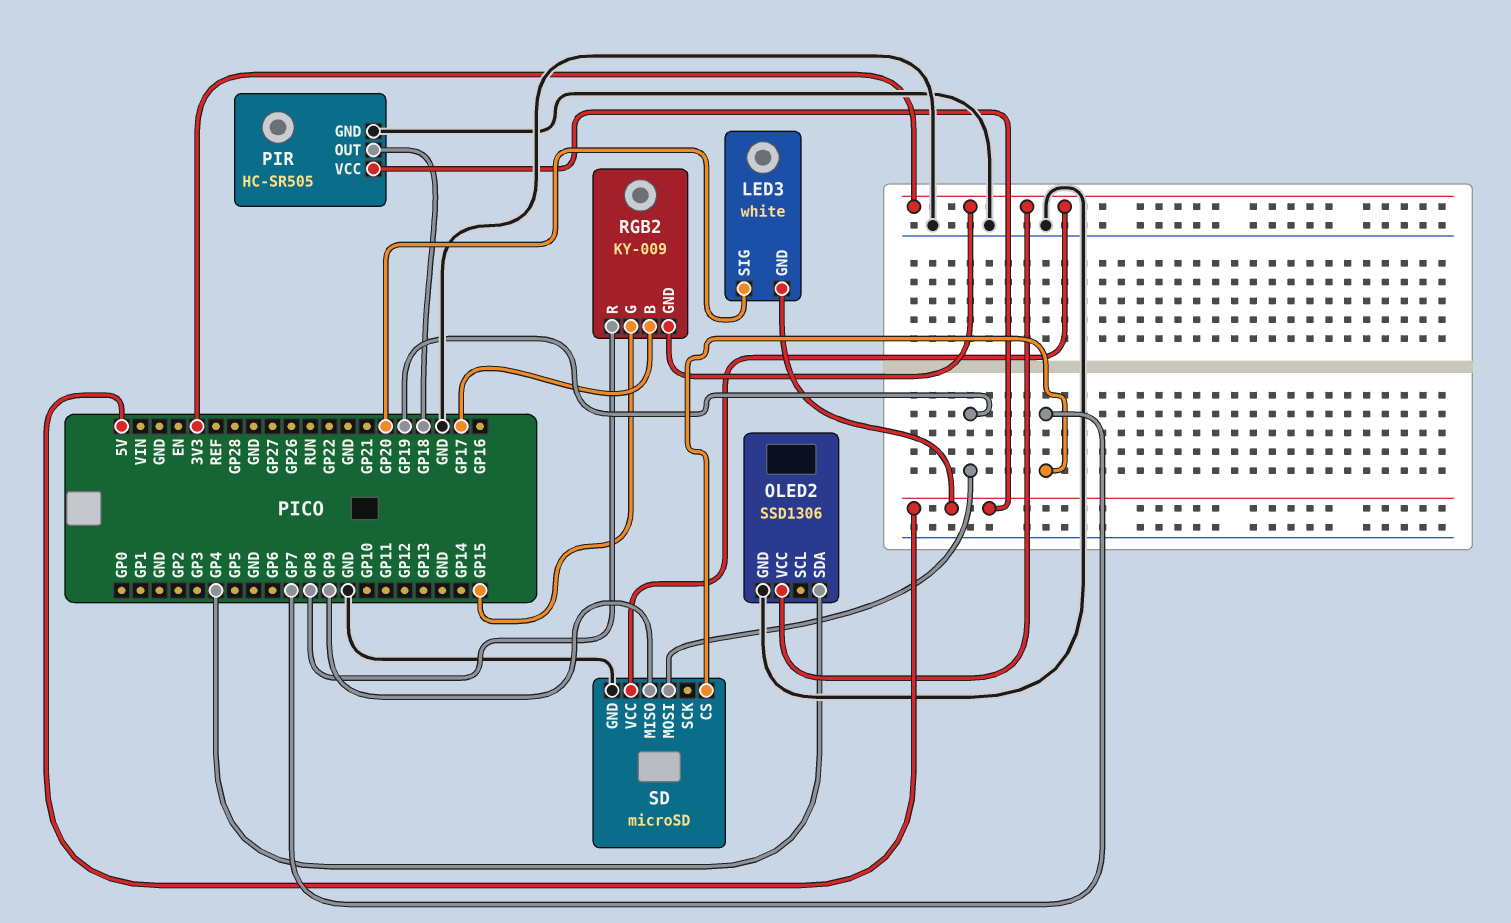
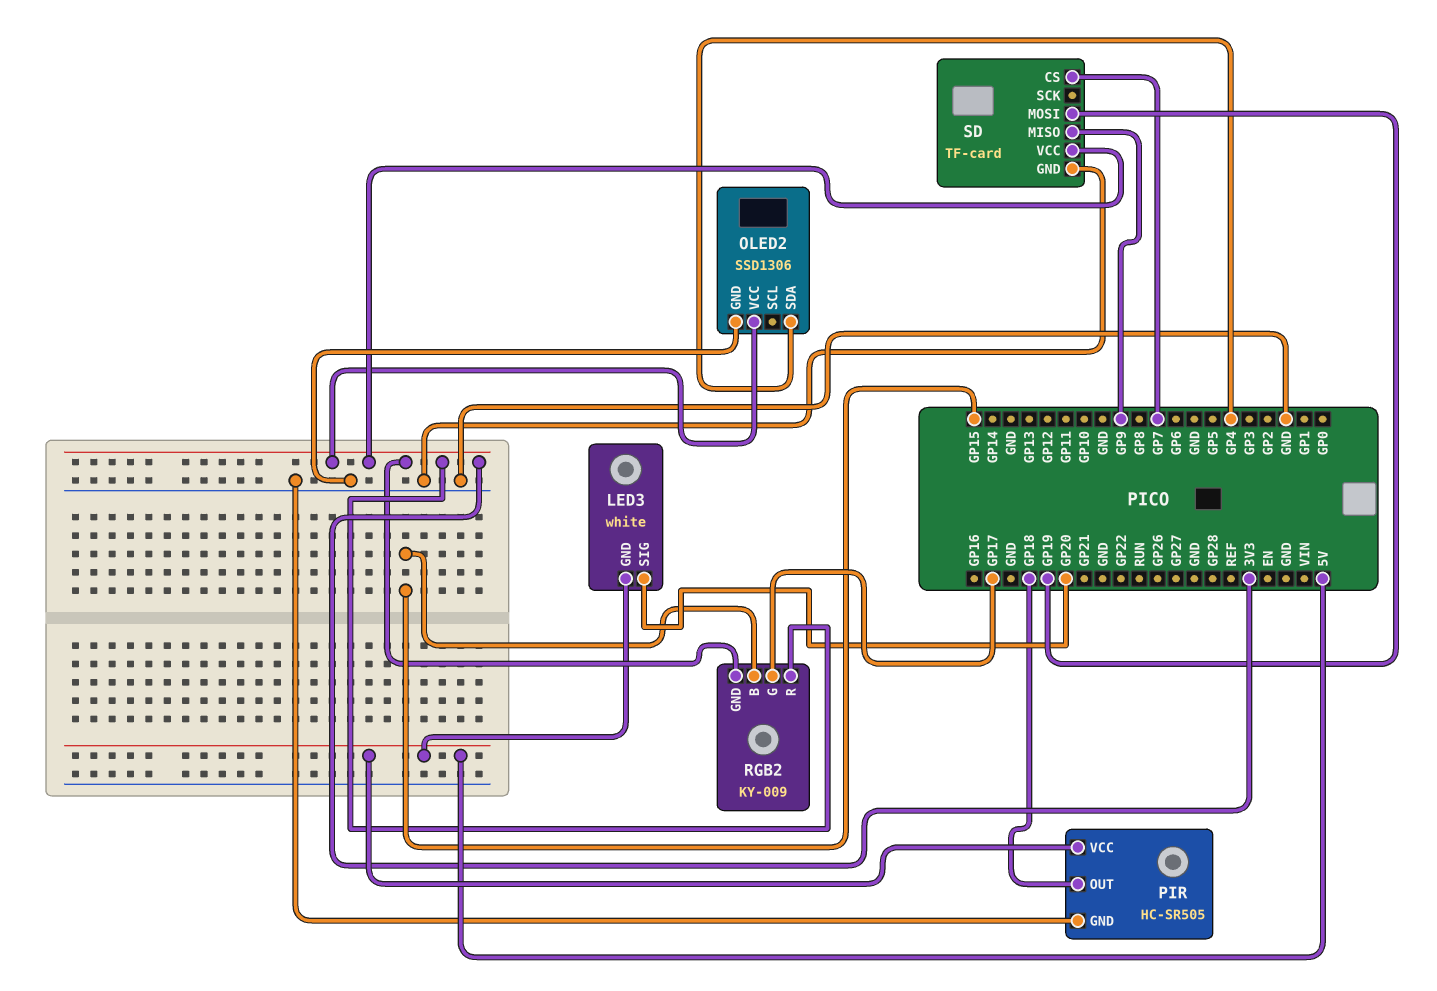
RGB2 pin B: GP17 -> GP15
RGB2 pin G: GP15 -> GP17
RGB2 pin R: GP8 -> 3V3
SD: microSD -> TF-card

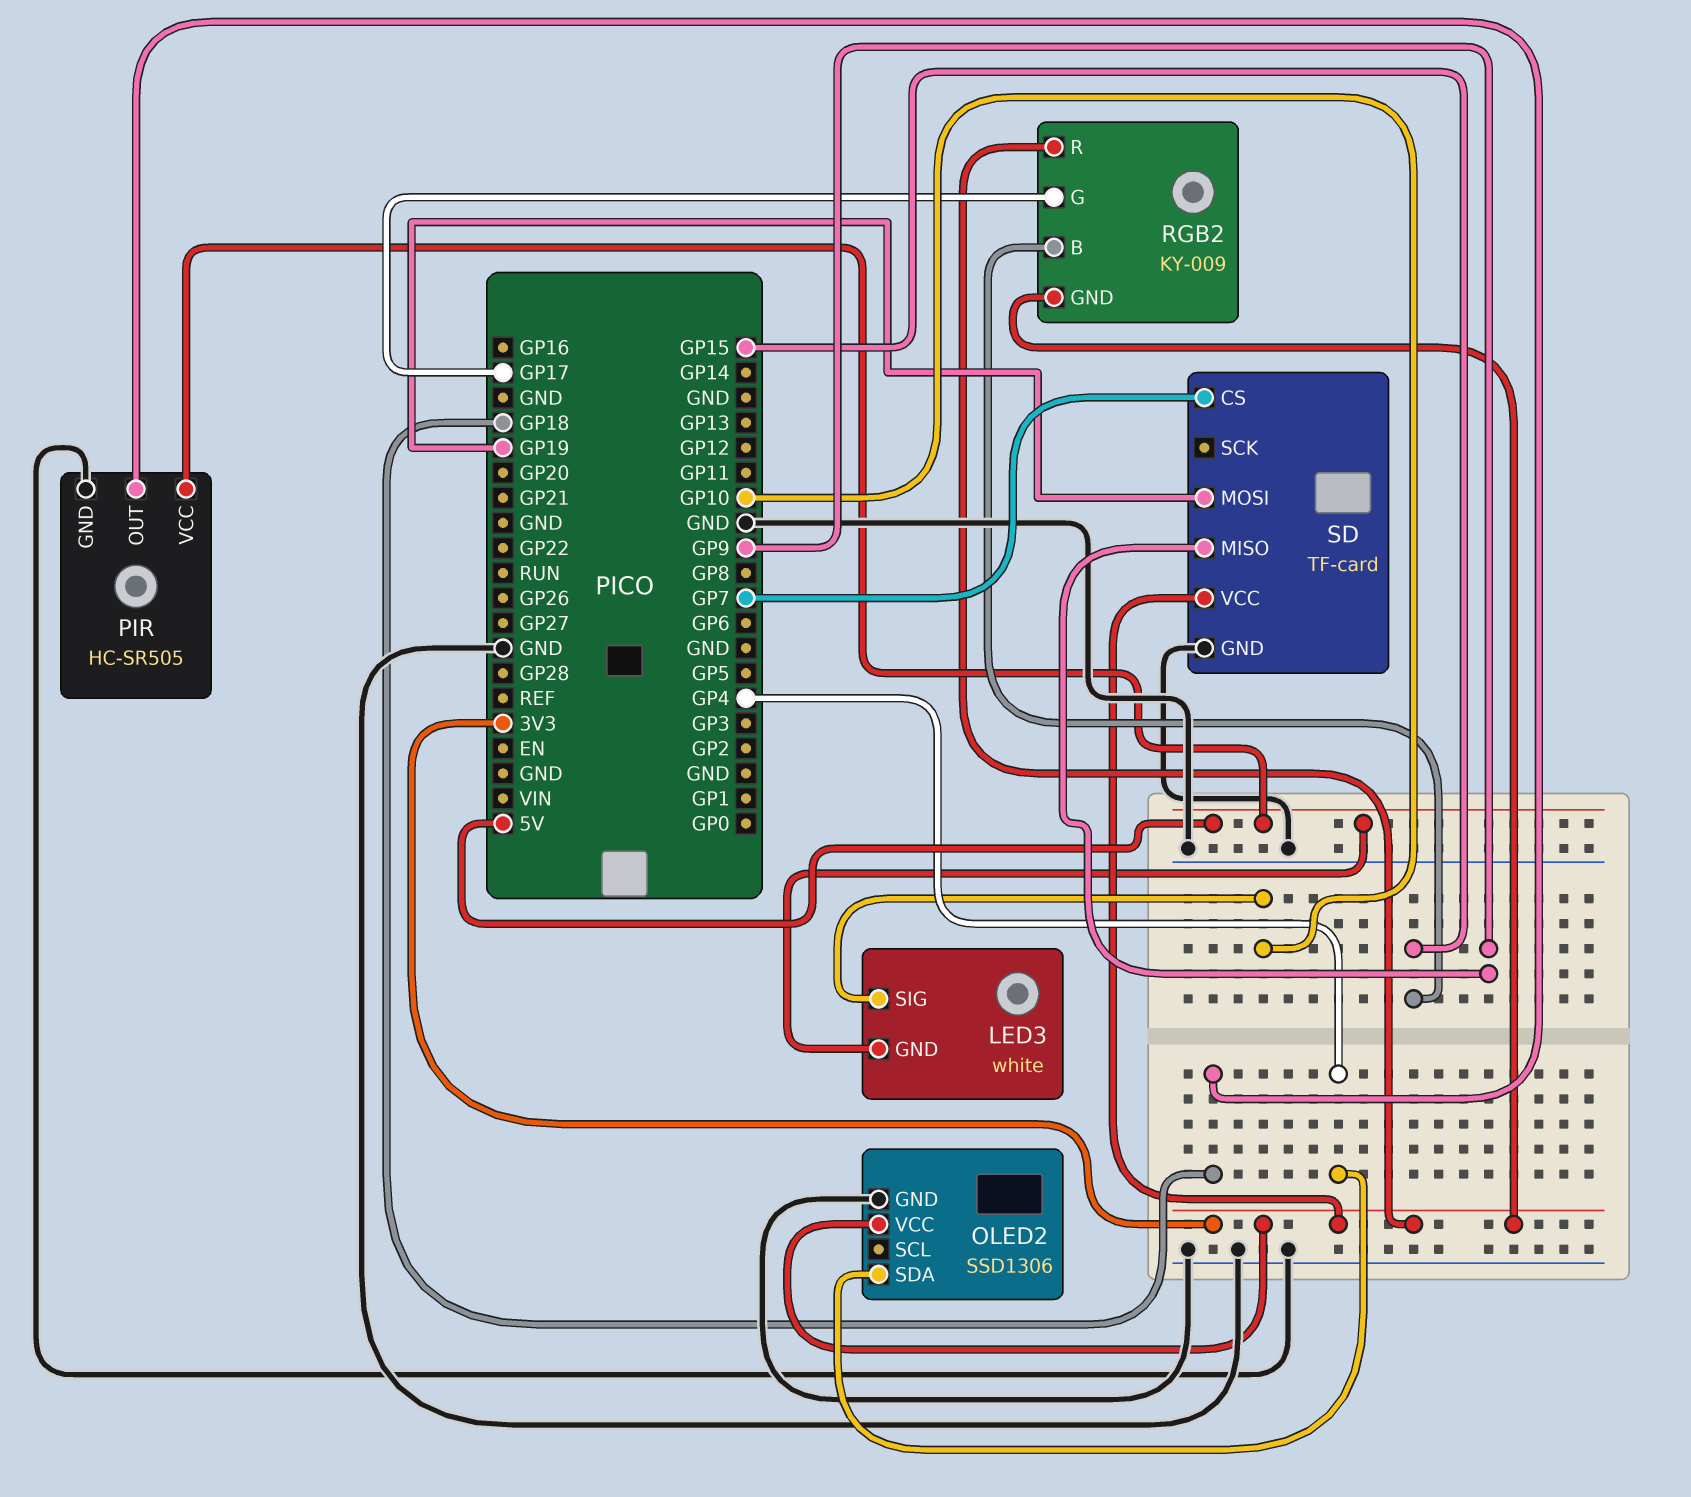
LED3 pin SIG: GP20 -> GP10

